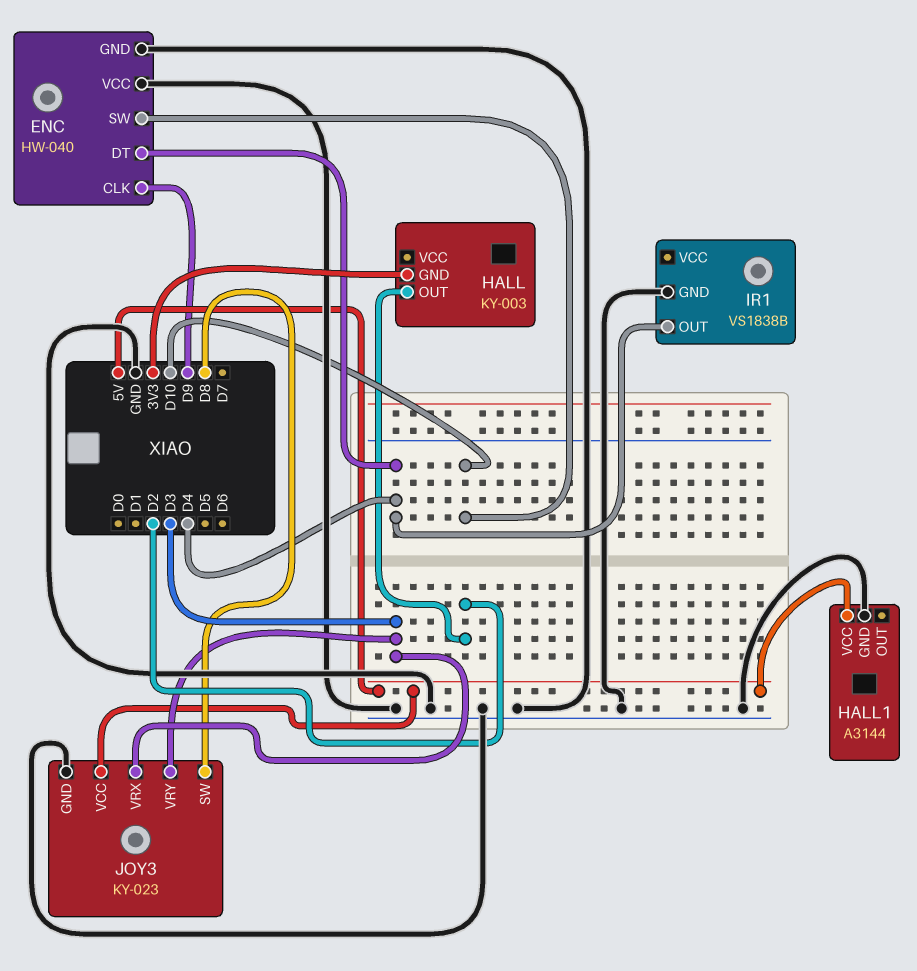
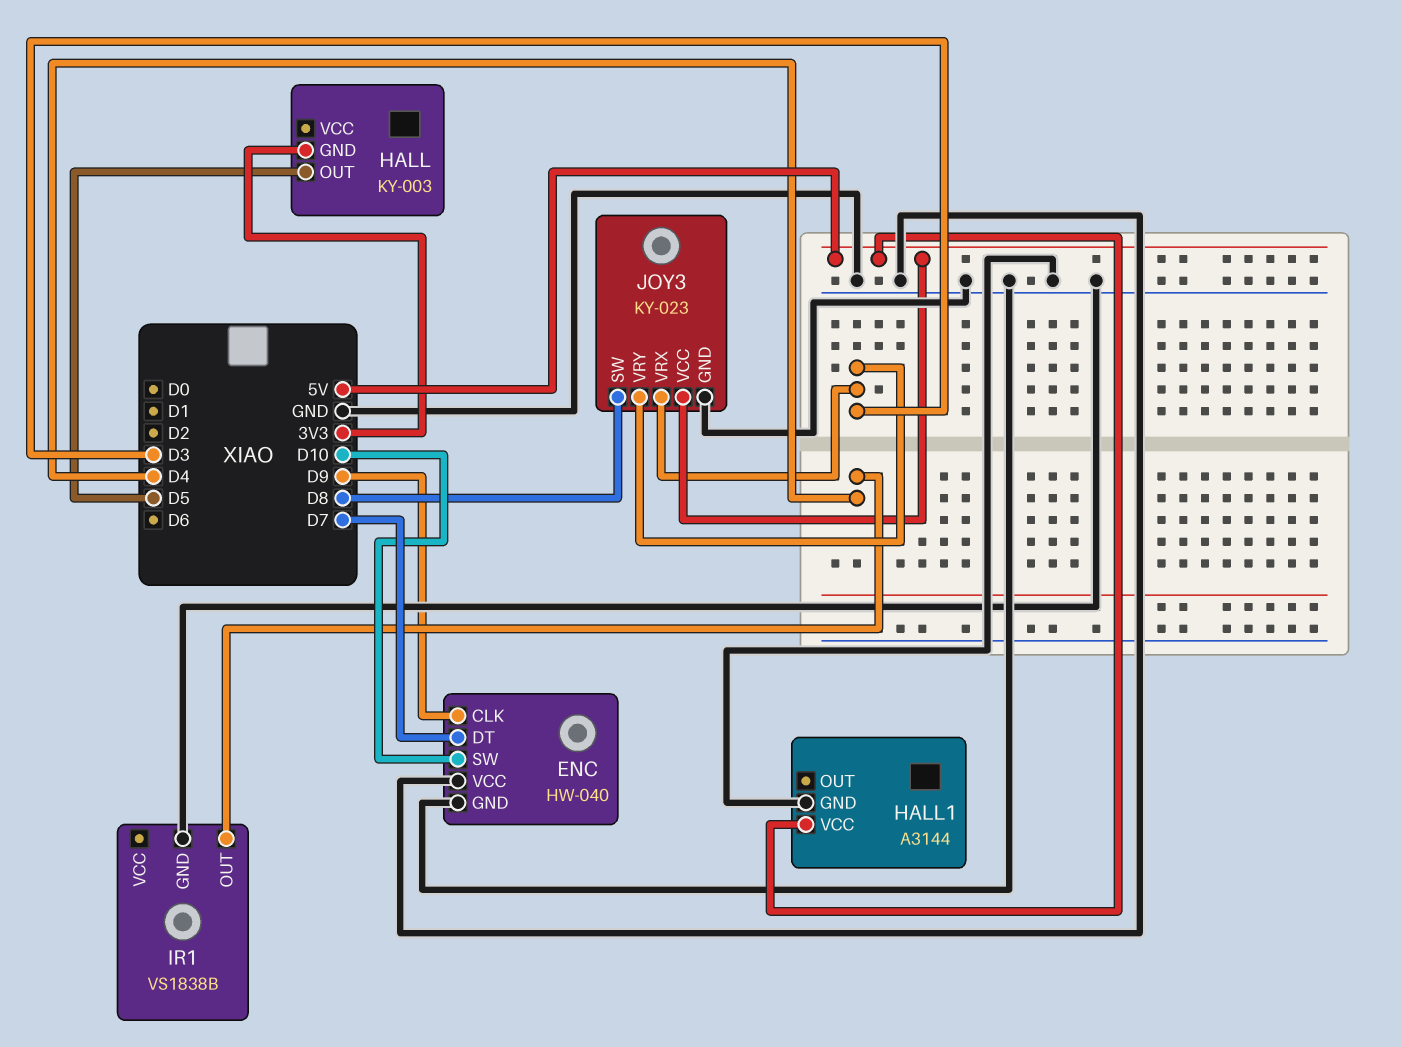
ENC pin DT: D4 -> D7
HALL pin OUT: D2 -> D5

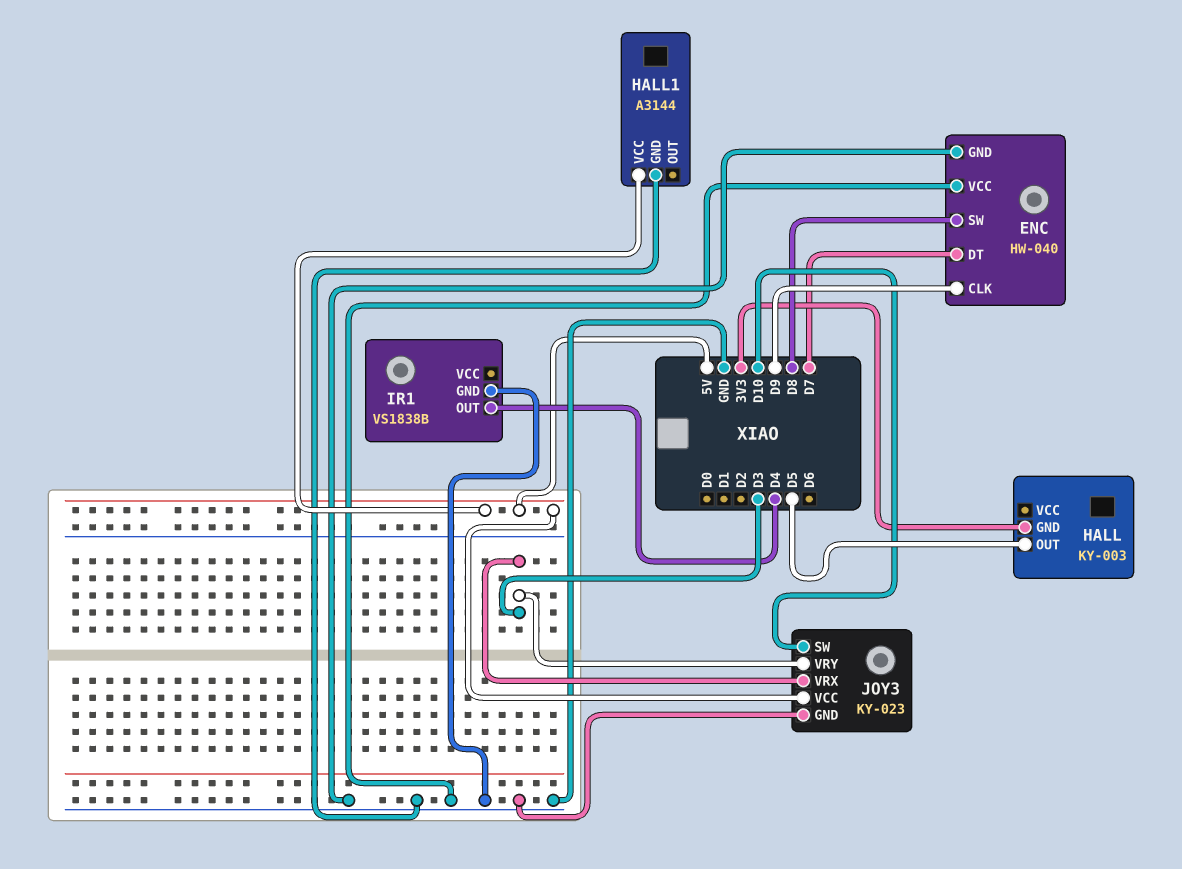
ENC pin SW: D10 -> D8
JOY3 pin SW: D8 -> D10

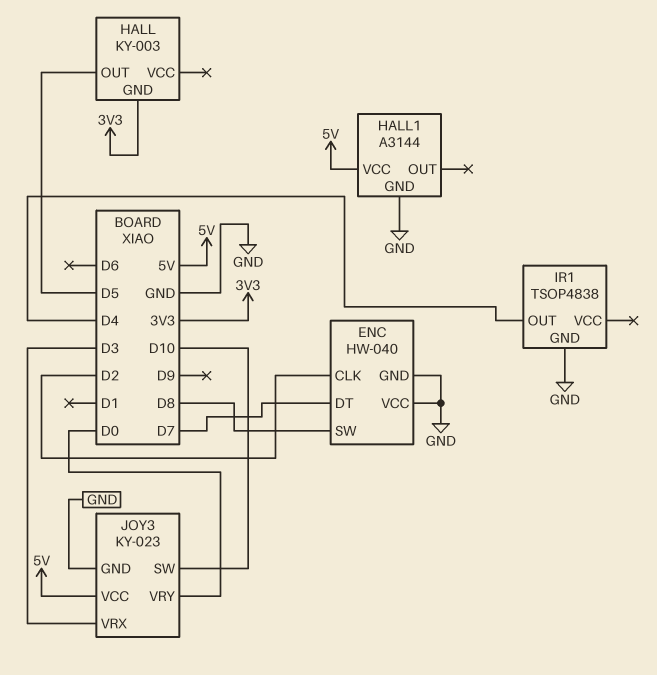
ENC pin CLK: D9 -> D2
IR1: VS1838B -> TSOP4838
JOY3 pin VRY: D3 -> D0

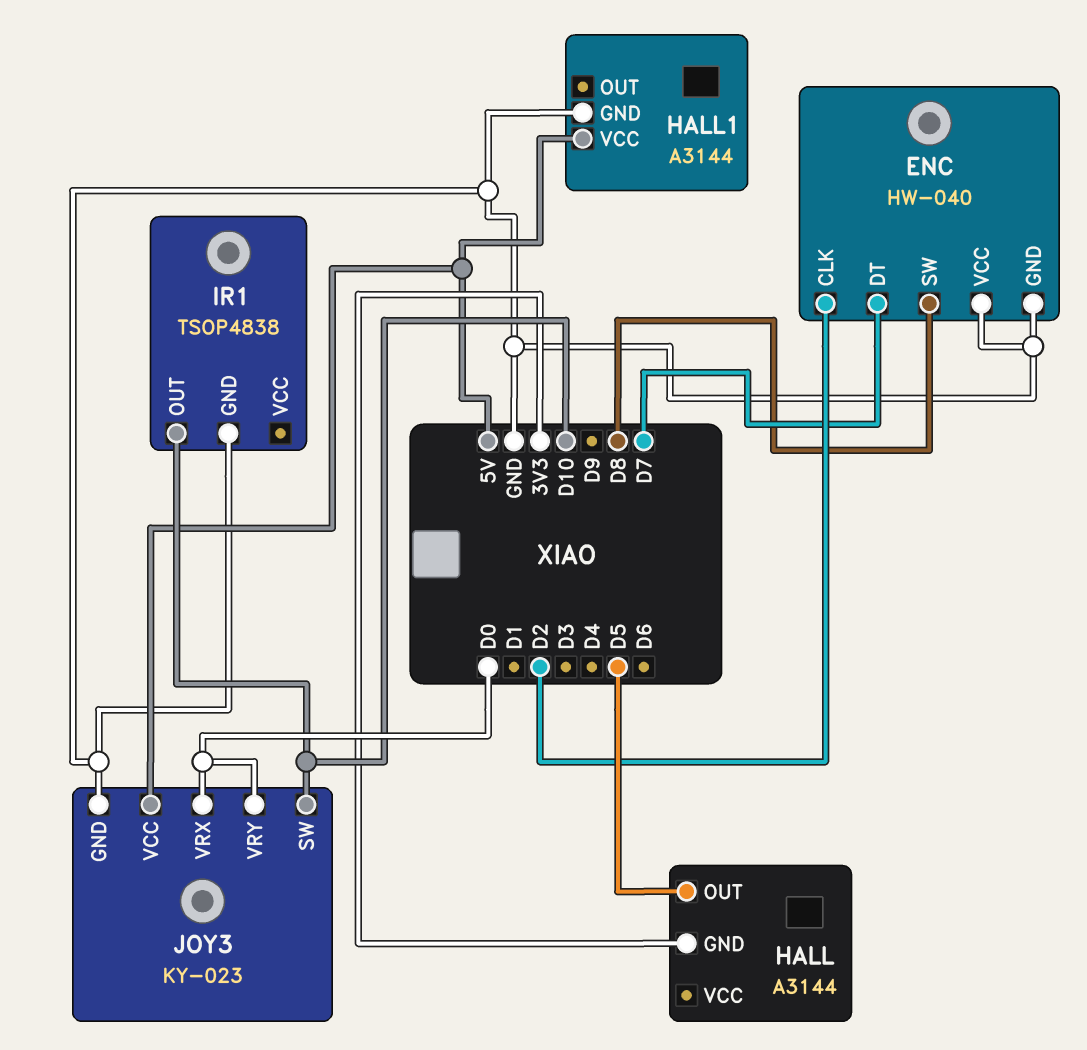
HALL: KY-003 -> A3144
IR1 pin OUT: D4 -> D10
JOY3 pin VRX: D3 -> D0

